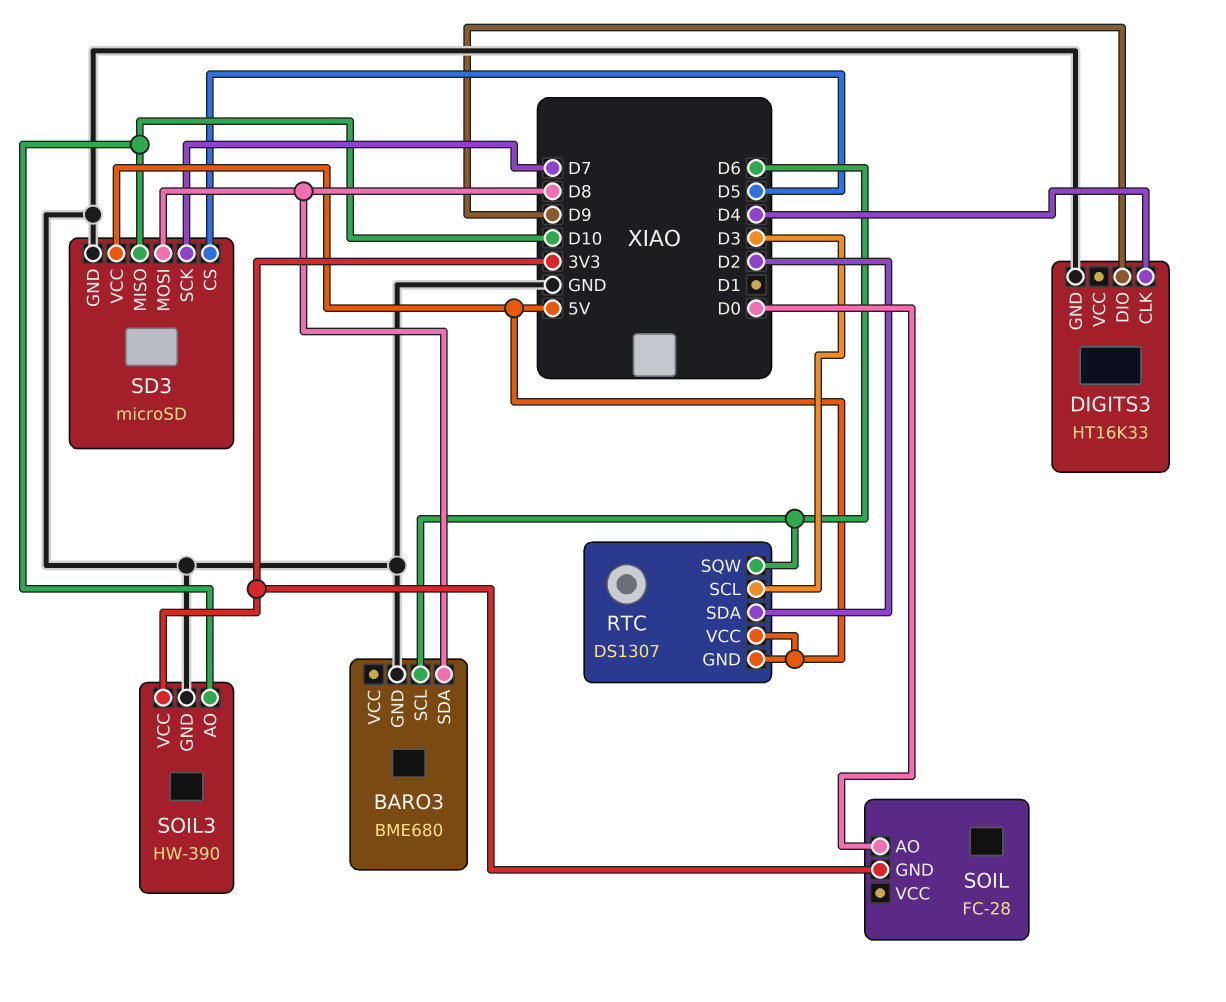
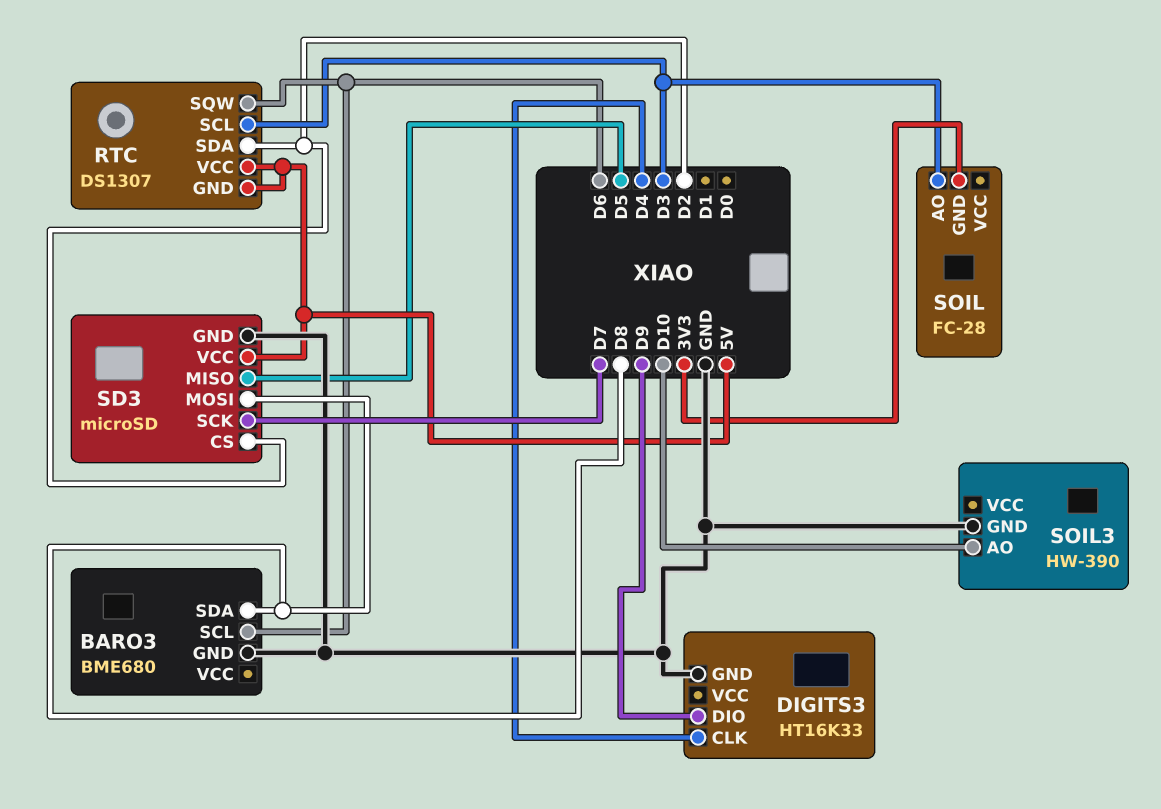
SD3 pin CS: D5 -> D2
SD3 pin MISO: D10 -> D5
SOIL pin AO: D0 -> D3
SOIL3 pin VCC: 3V3 -> none

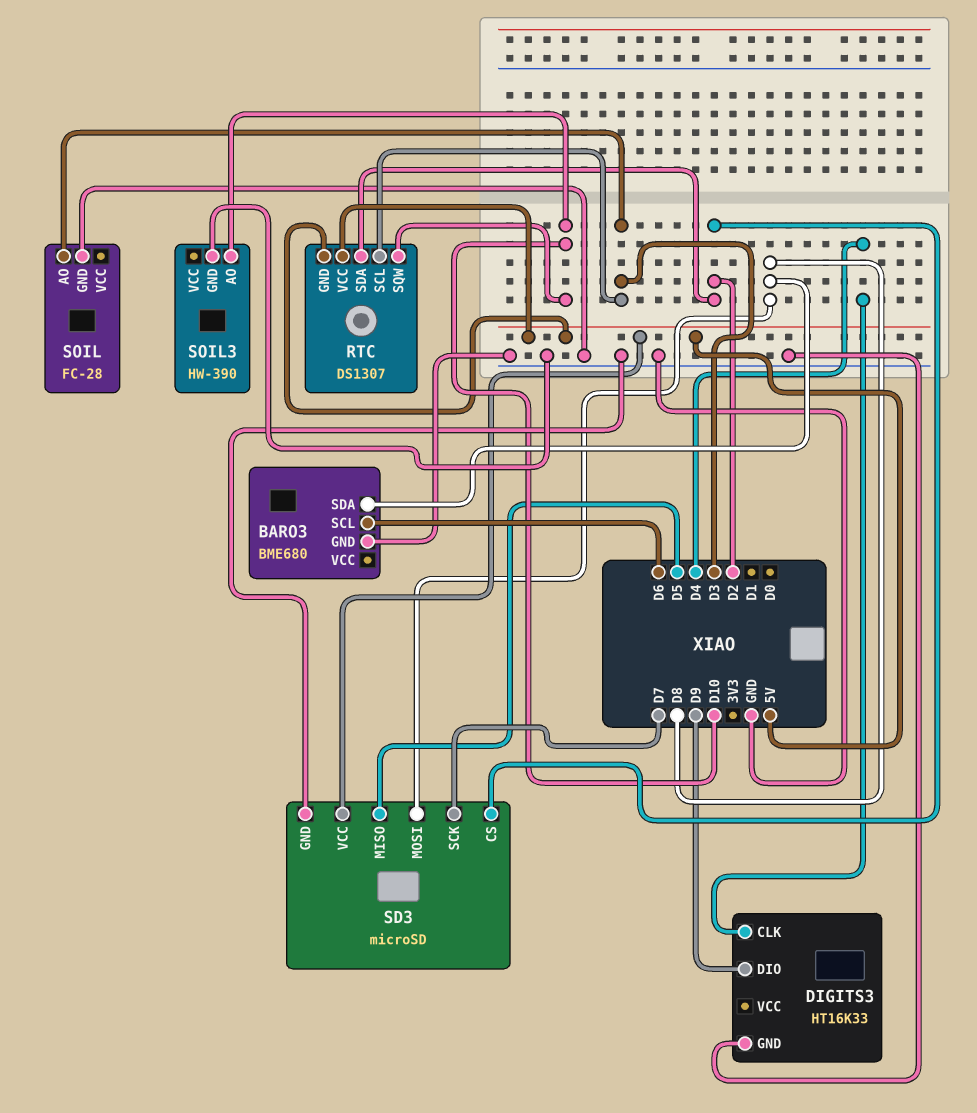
RTC pin SQW: D6 -> D10
SOIL pin GND: 3V3 -> GND

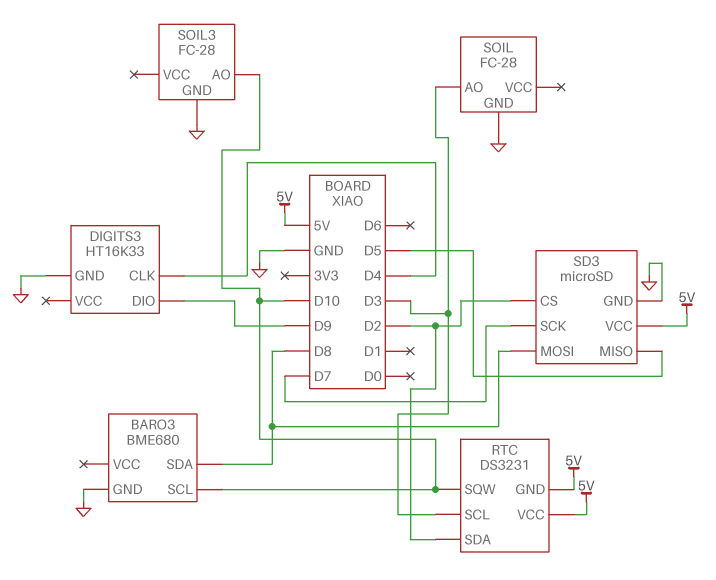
BARO3 pin SCL: D6 -> D10
RTC: DS1307 -> DS3231
SOIL3: HW-390 -> FC-28

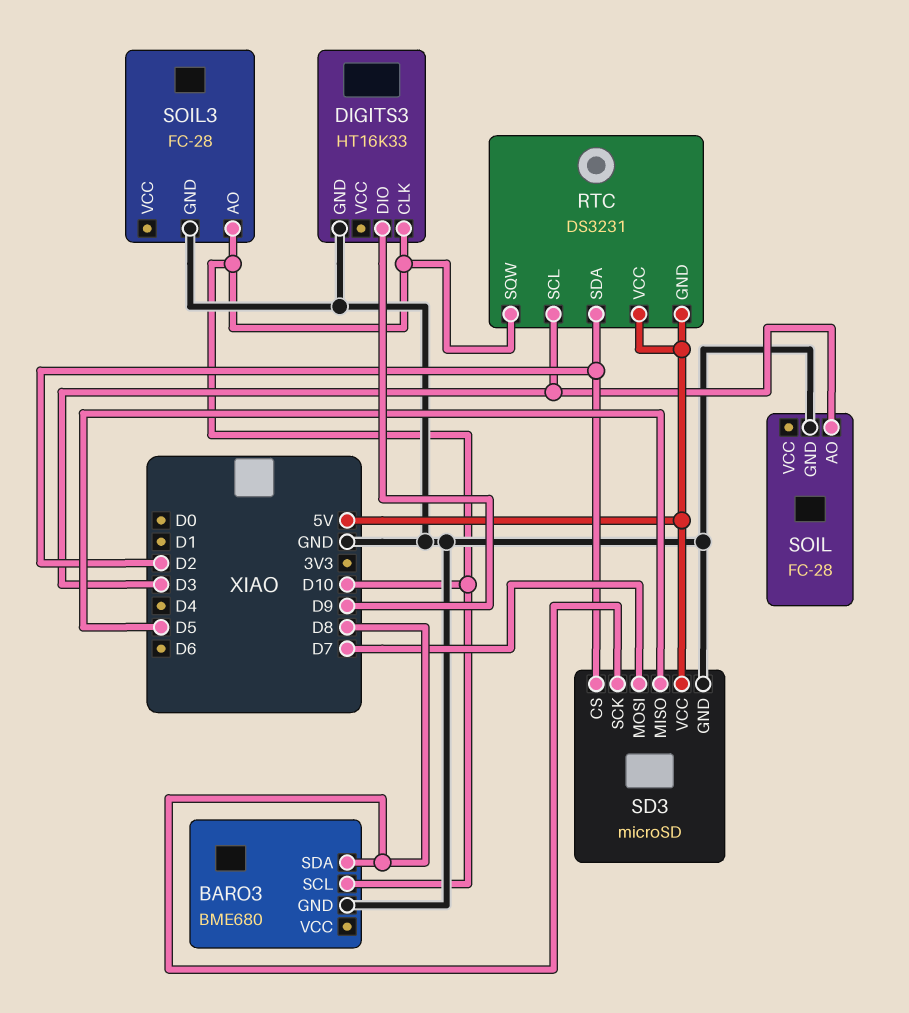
DIGITS3 pin CLK: D4 -> D10
SD3 pin MOSI: D8 -> D7
SD3 pin SCK: D7 -> D8

